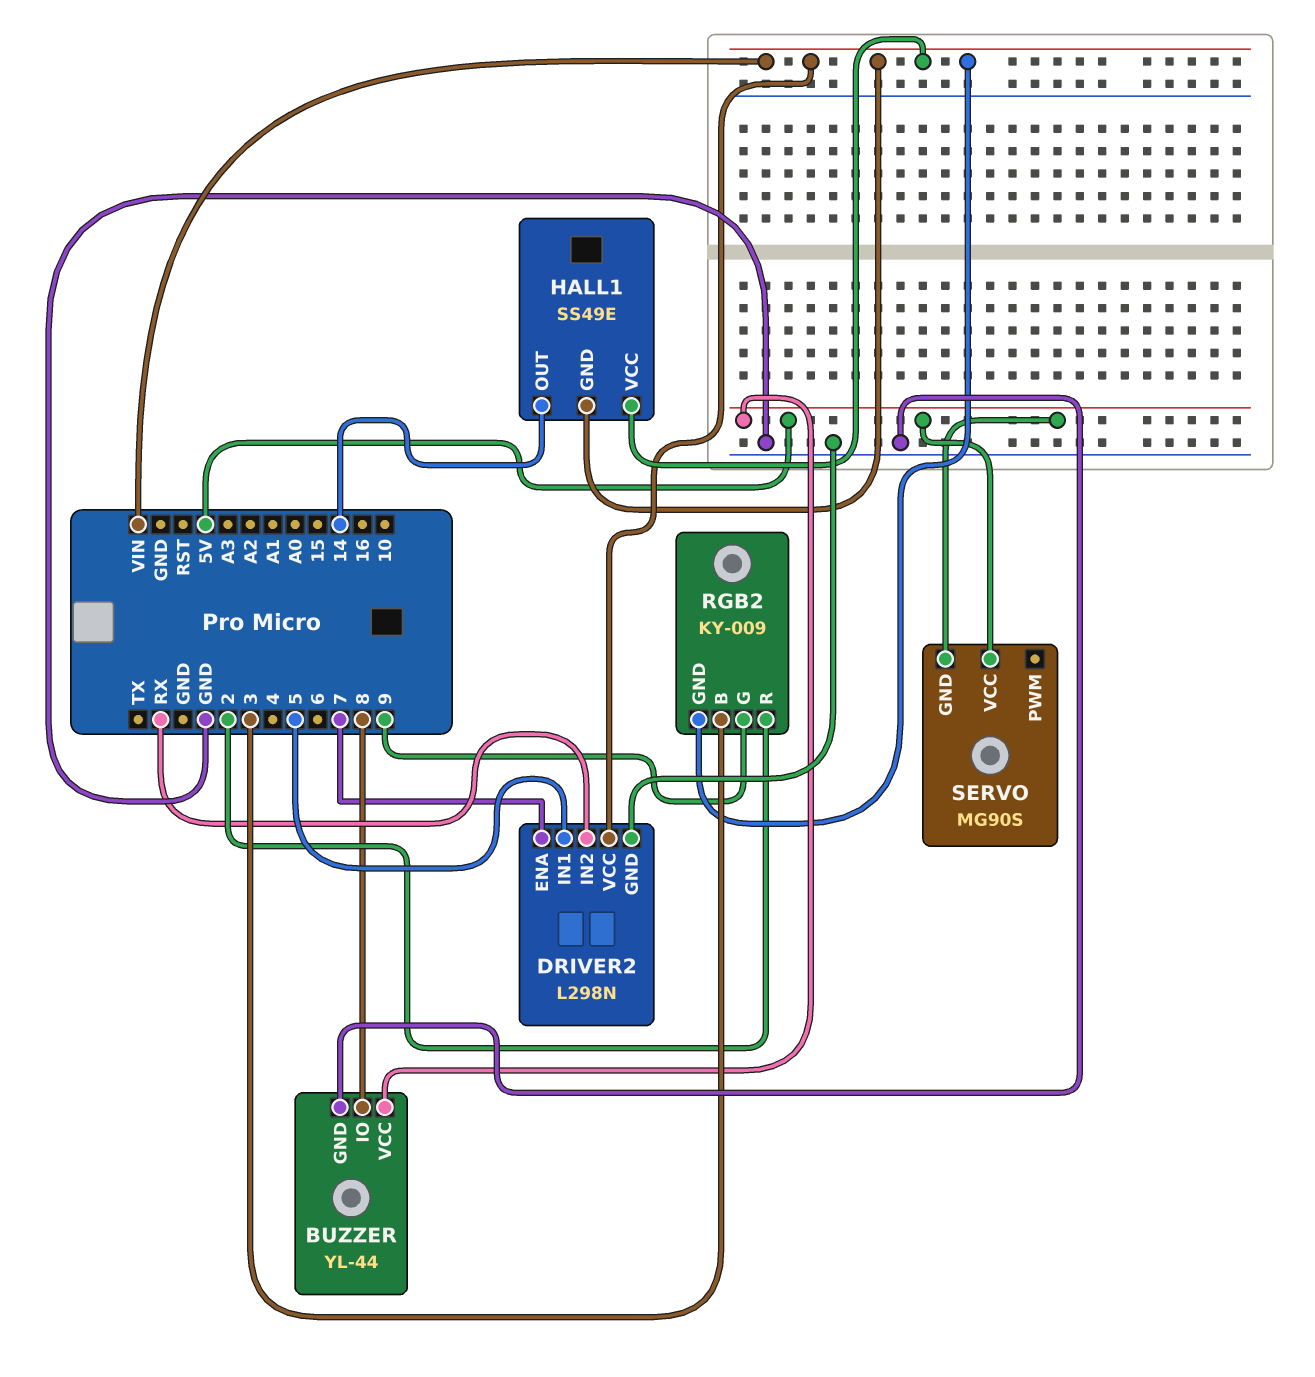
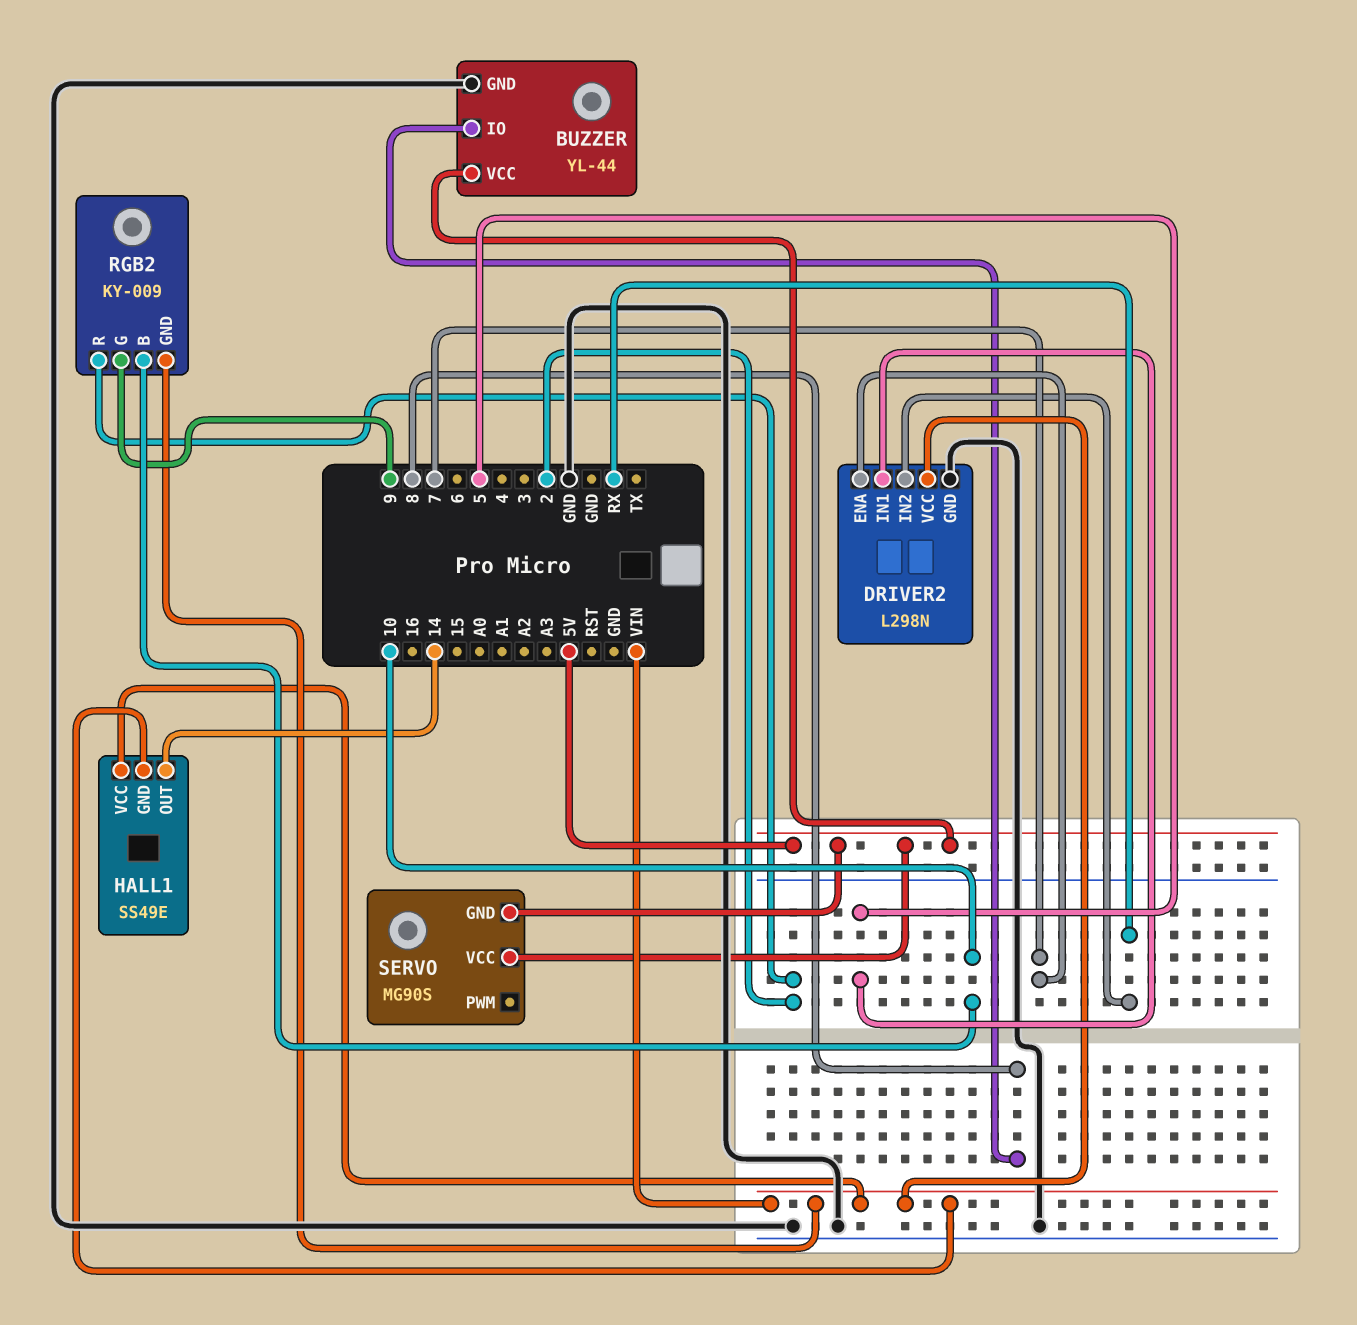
RGB2 pin B: 3 -> 10

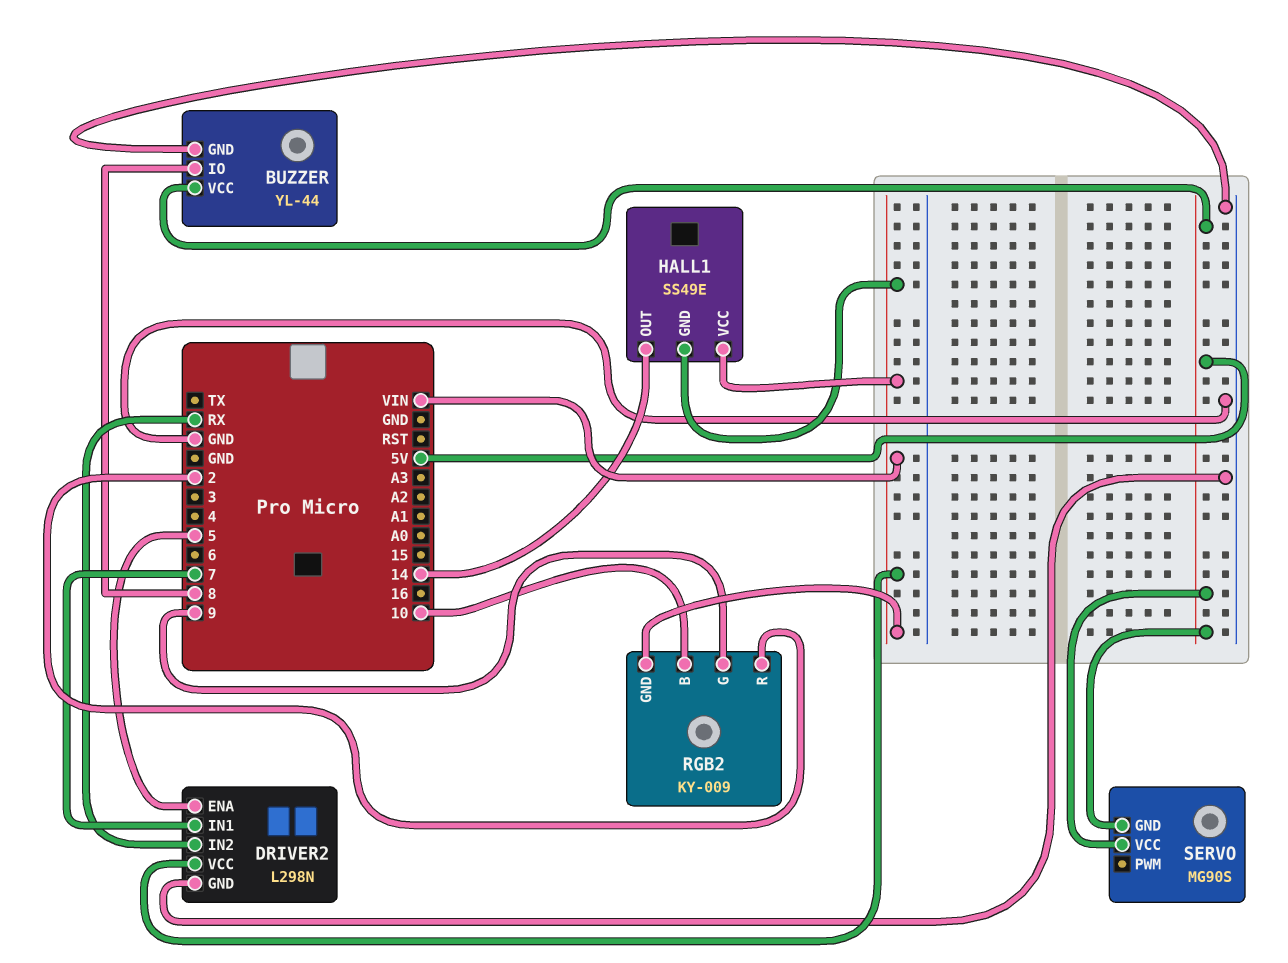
DRIVER2 pin ENA: 7 -> 5
DRIVER2 pin IN1: 5 -> 7

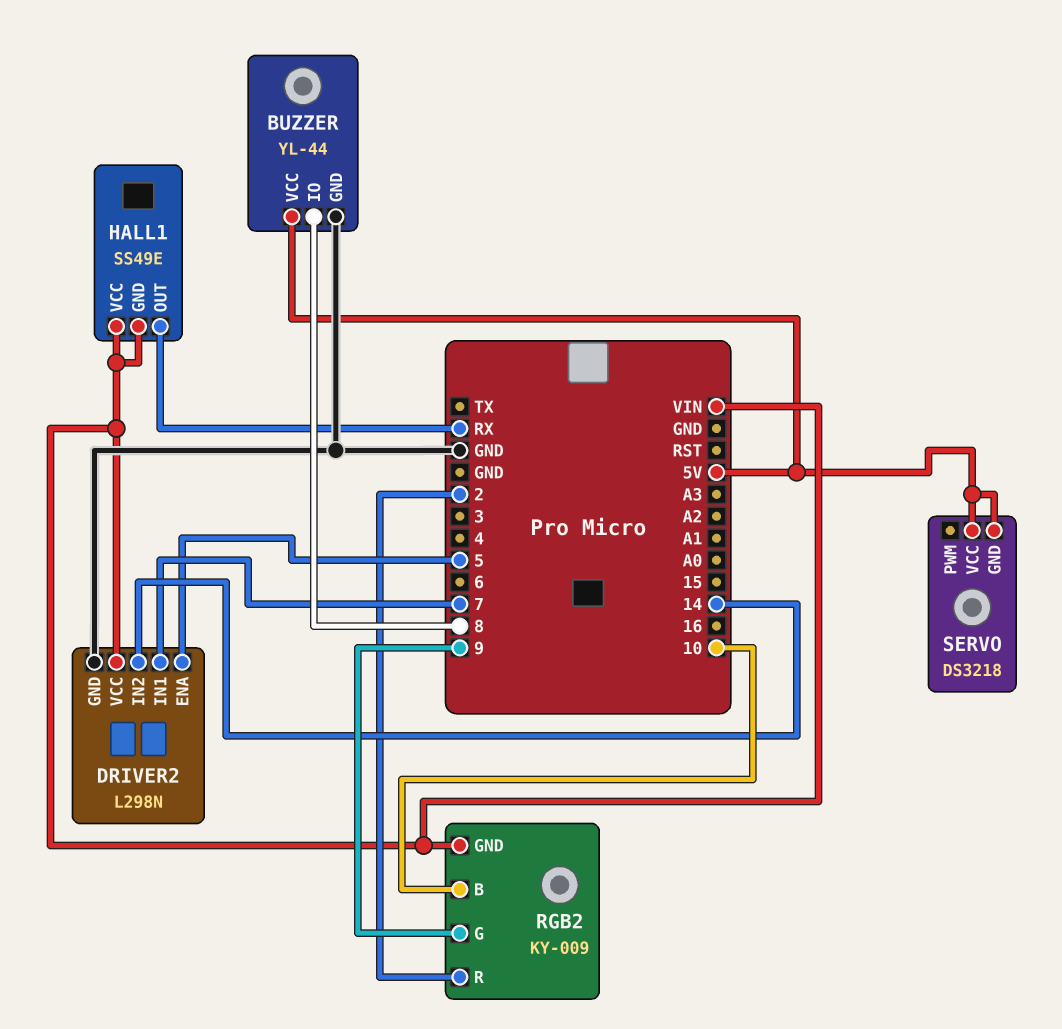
DRIVER2 pin IN2: RX -> 14
HALL1 pin OUT: 14 -> RX
SERVO: MG90S -> DS3218

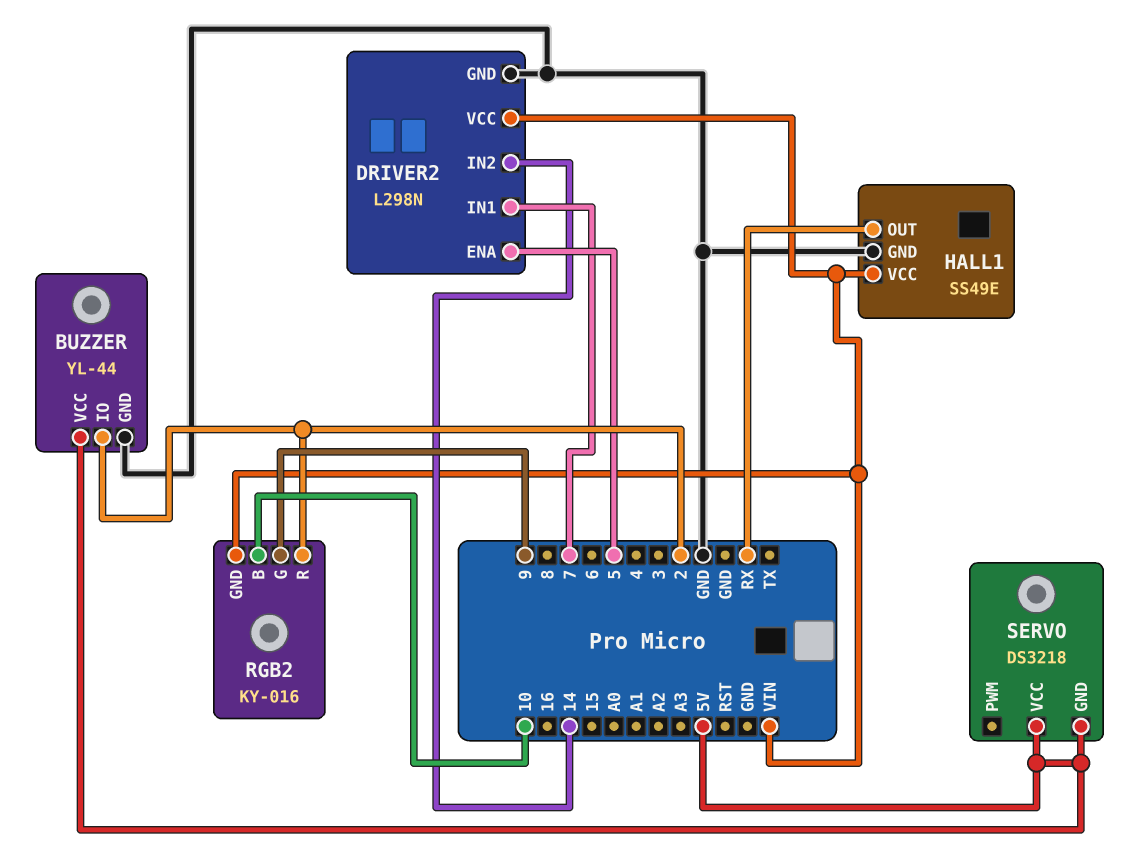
BUZZER pin IO: 8 -> 2
HALL1 pin GND: VIN -> GND
RGB2: KY-009 -> KY-016

